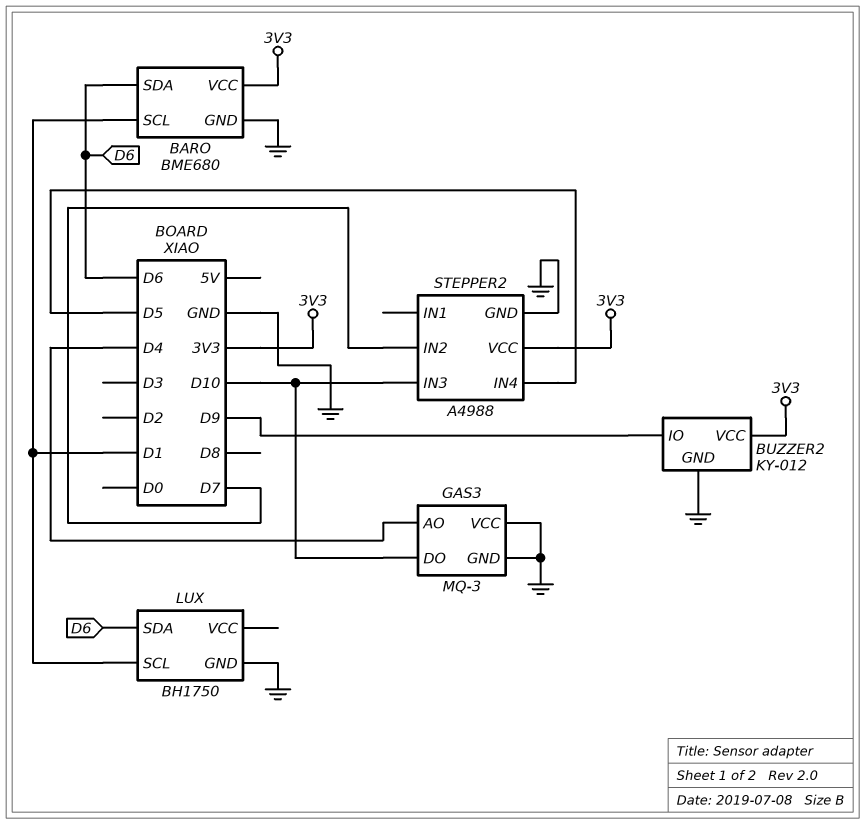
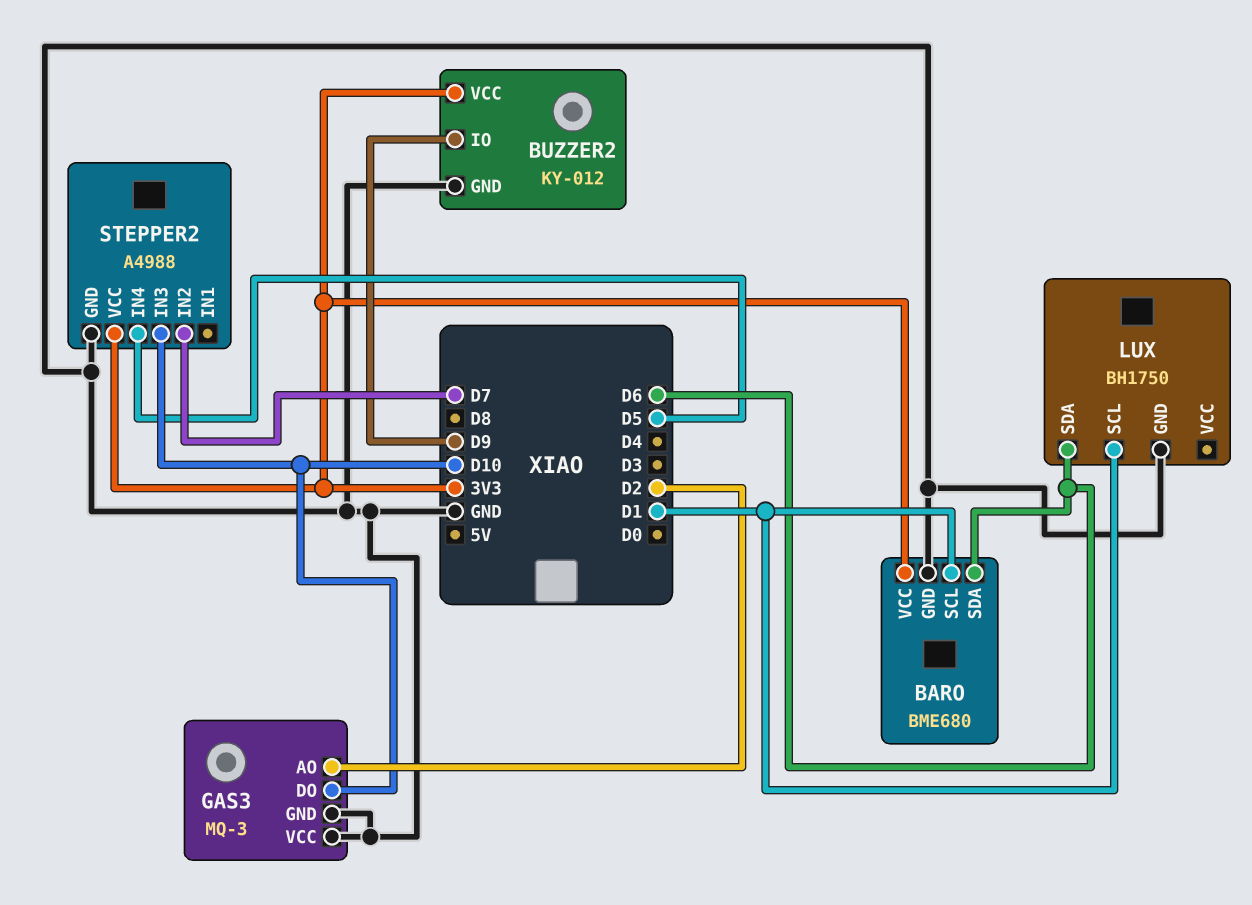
GAS3 pin AO: D4 -> D2

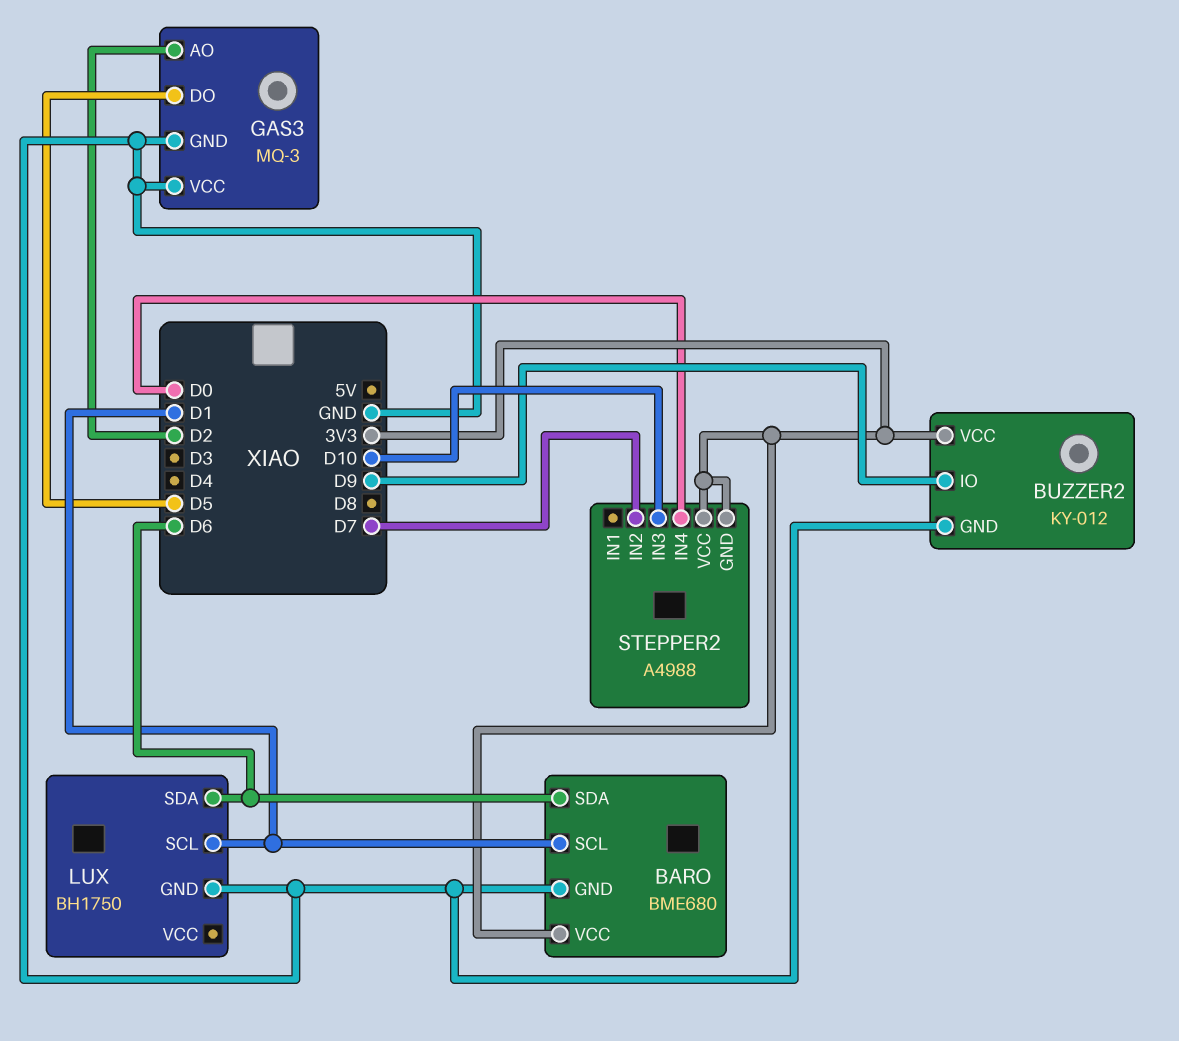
GAS3 pin DO: D10 -> D5
STEPPER2 pin GND: GND -> 3V3
STEPPER2 pin IN4: D5 -> D0

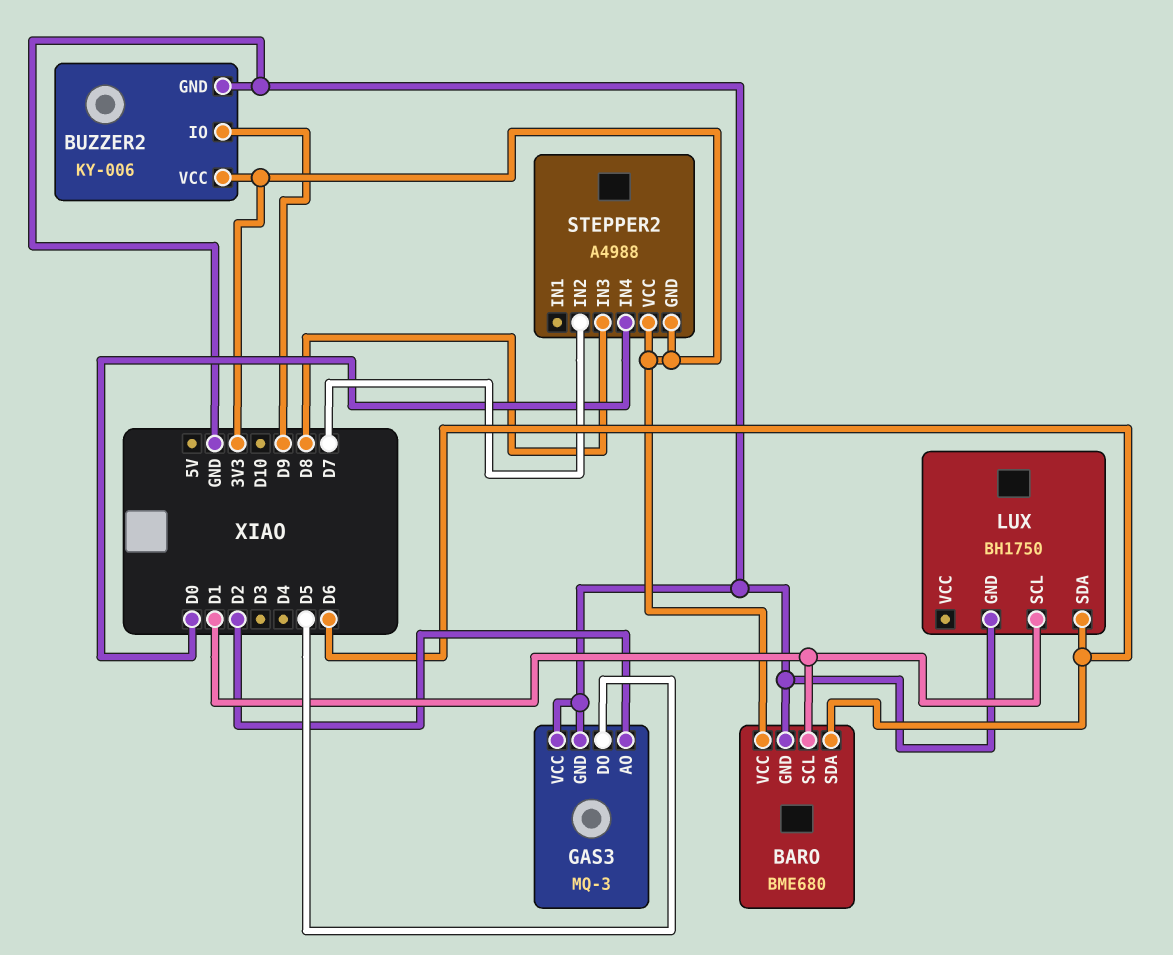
BUZZER2: KY-012 -> KY-006
STEPPER2 pin IN3: D10 -> D8

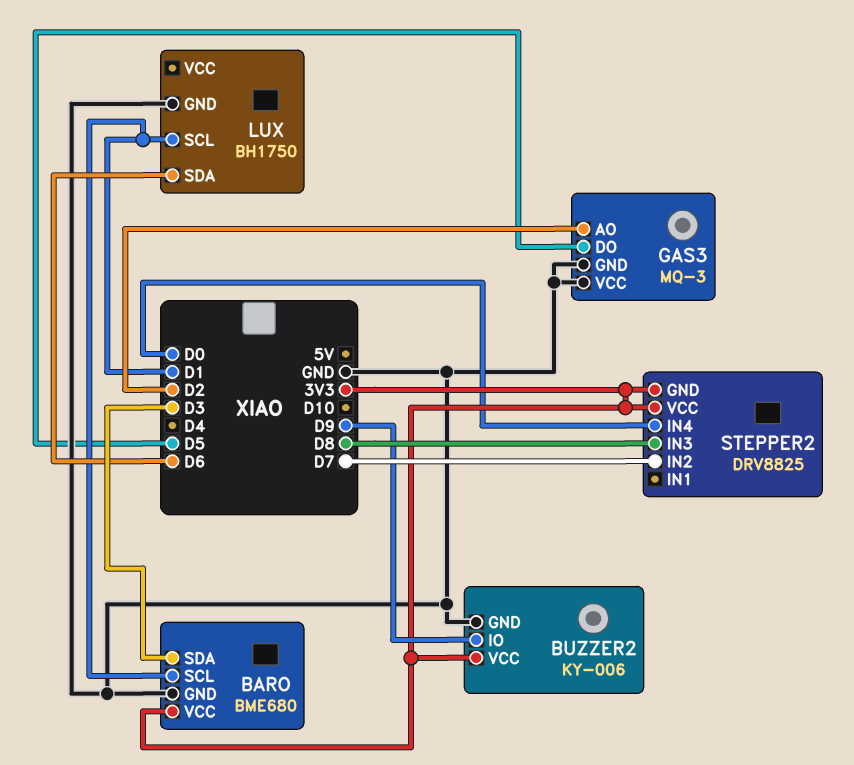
BARO pin SDA: D6 -> D3
STEPPER2: A4988 -> DRV8825

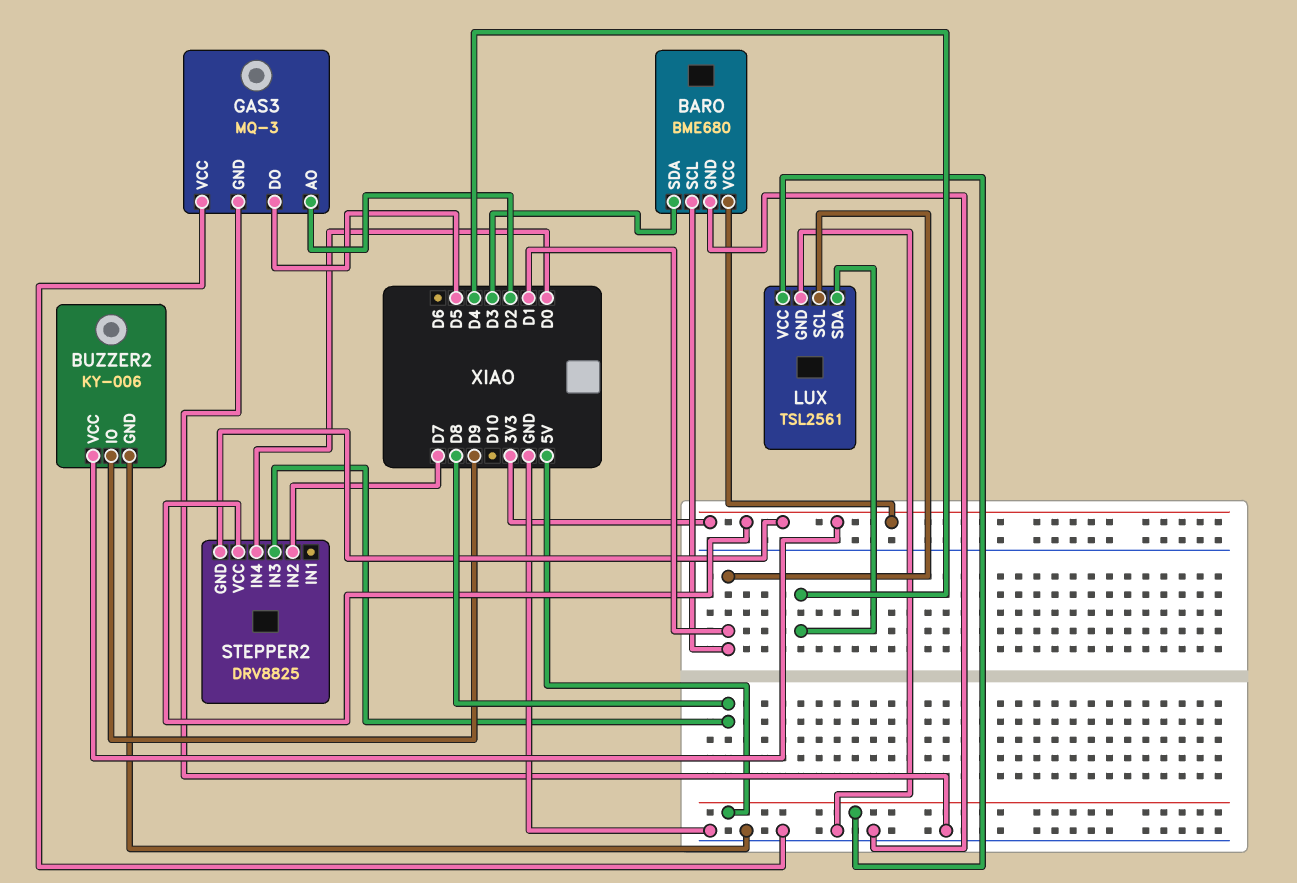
LUX: BH1750 -> TSL2561
LUX pin SDA: D6 -> D4
LUX pin VCC: none -> 5V

